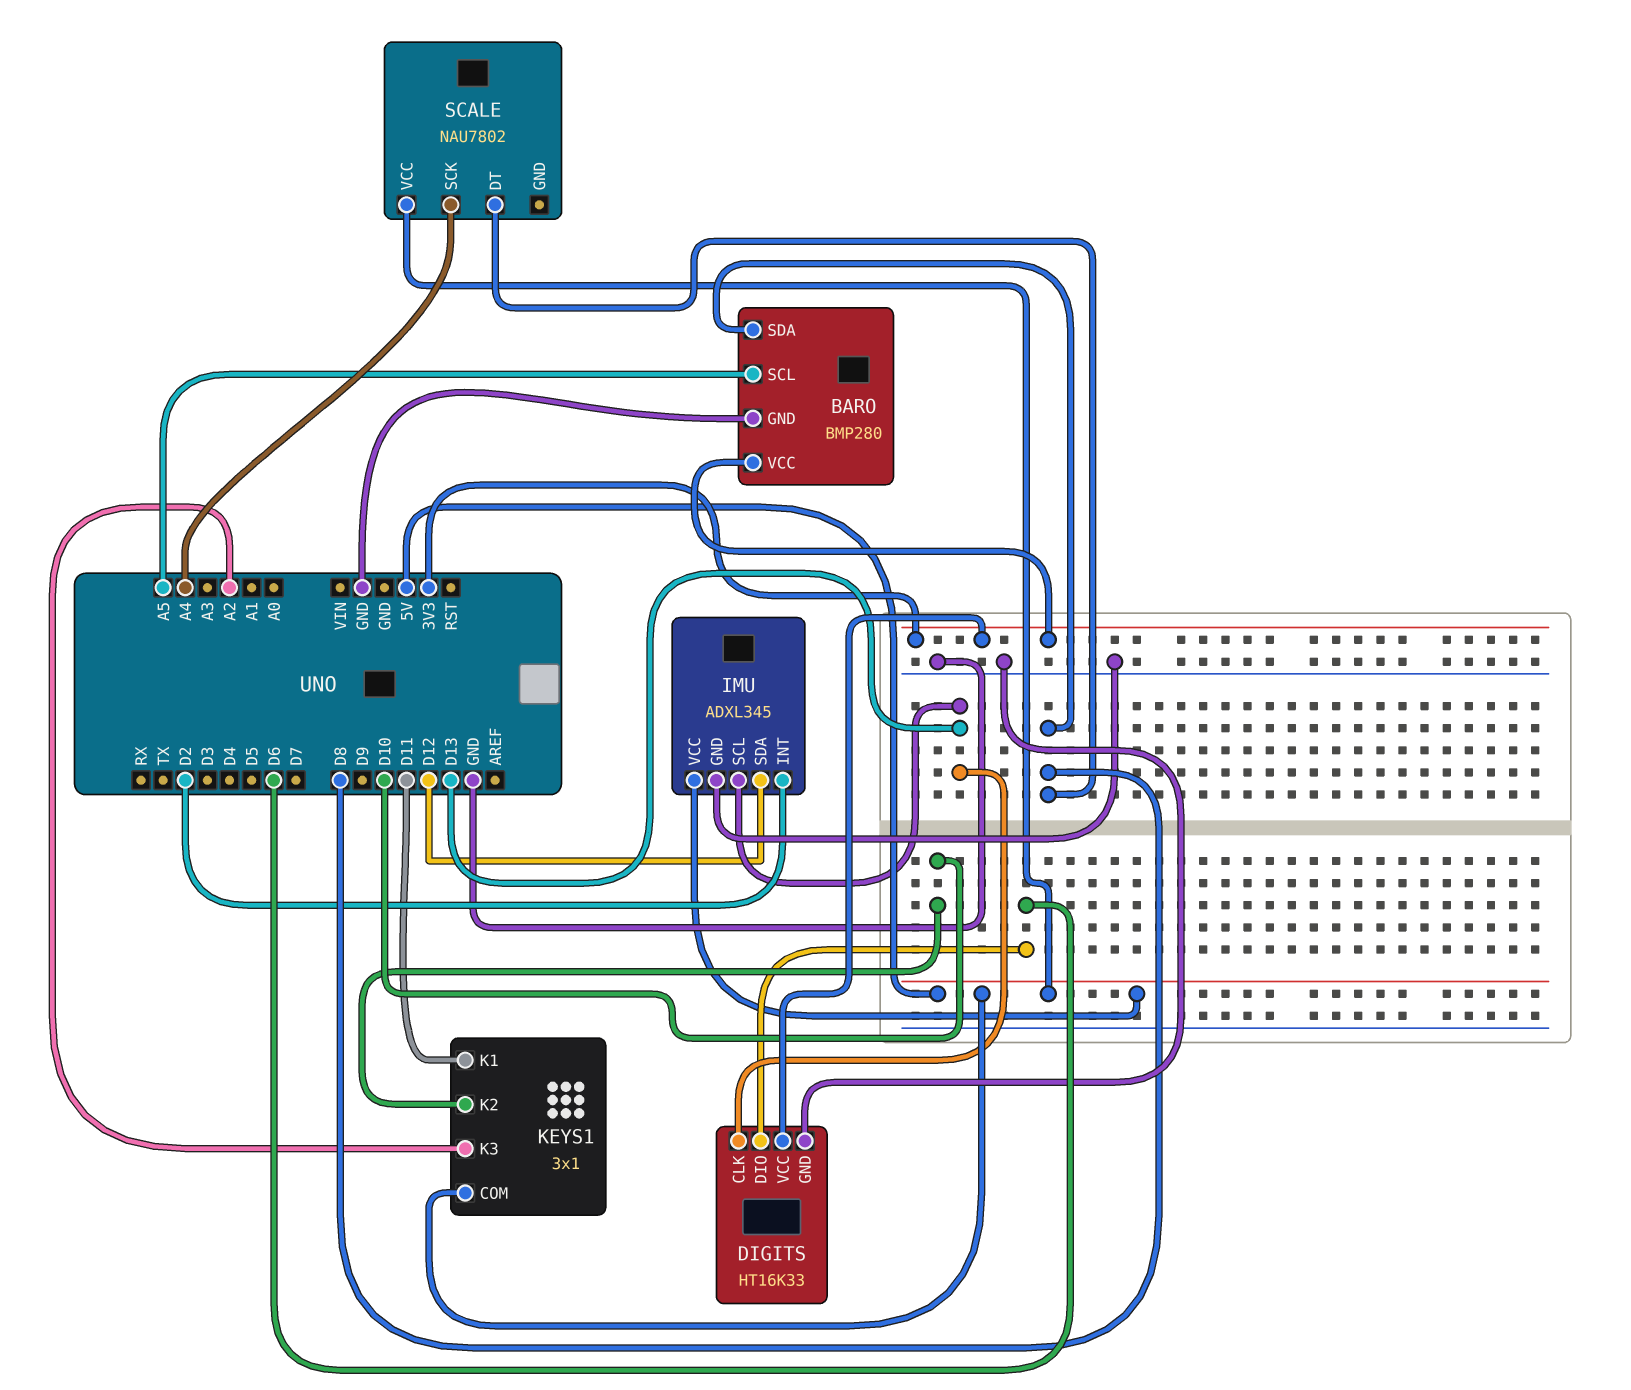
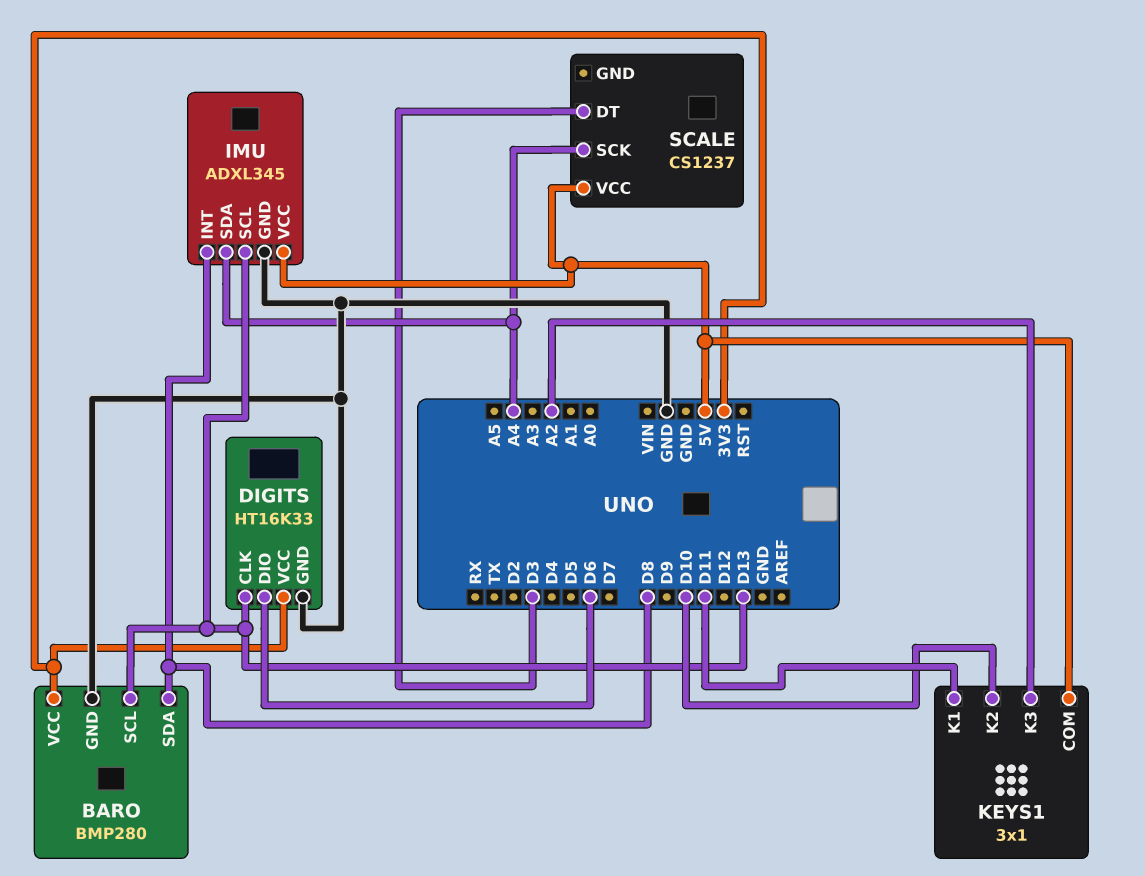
BARO pin SCL: A5 -> D13
IMU pin INT: D2 -> D8
IMU pin SDA: D12 -> A4
SCALE: NAU7802 -> CS1237
SCALE pin DT: D8 -> D3

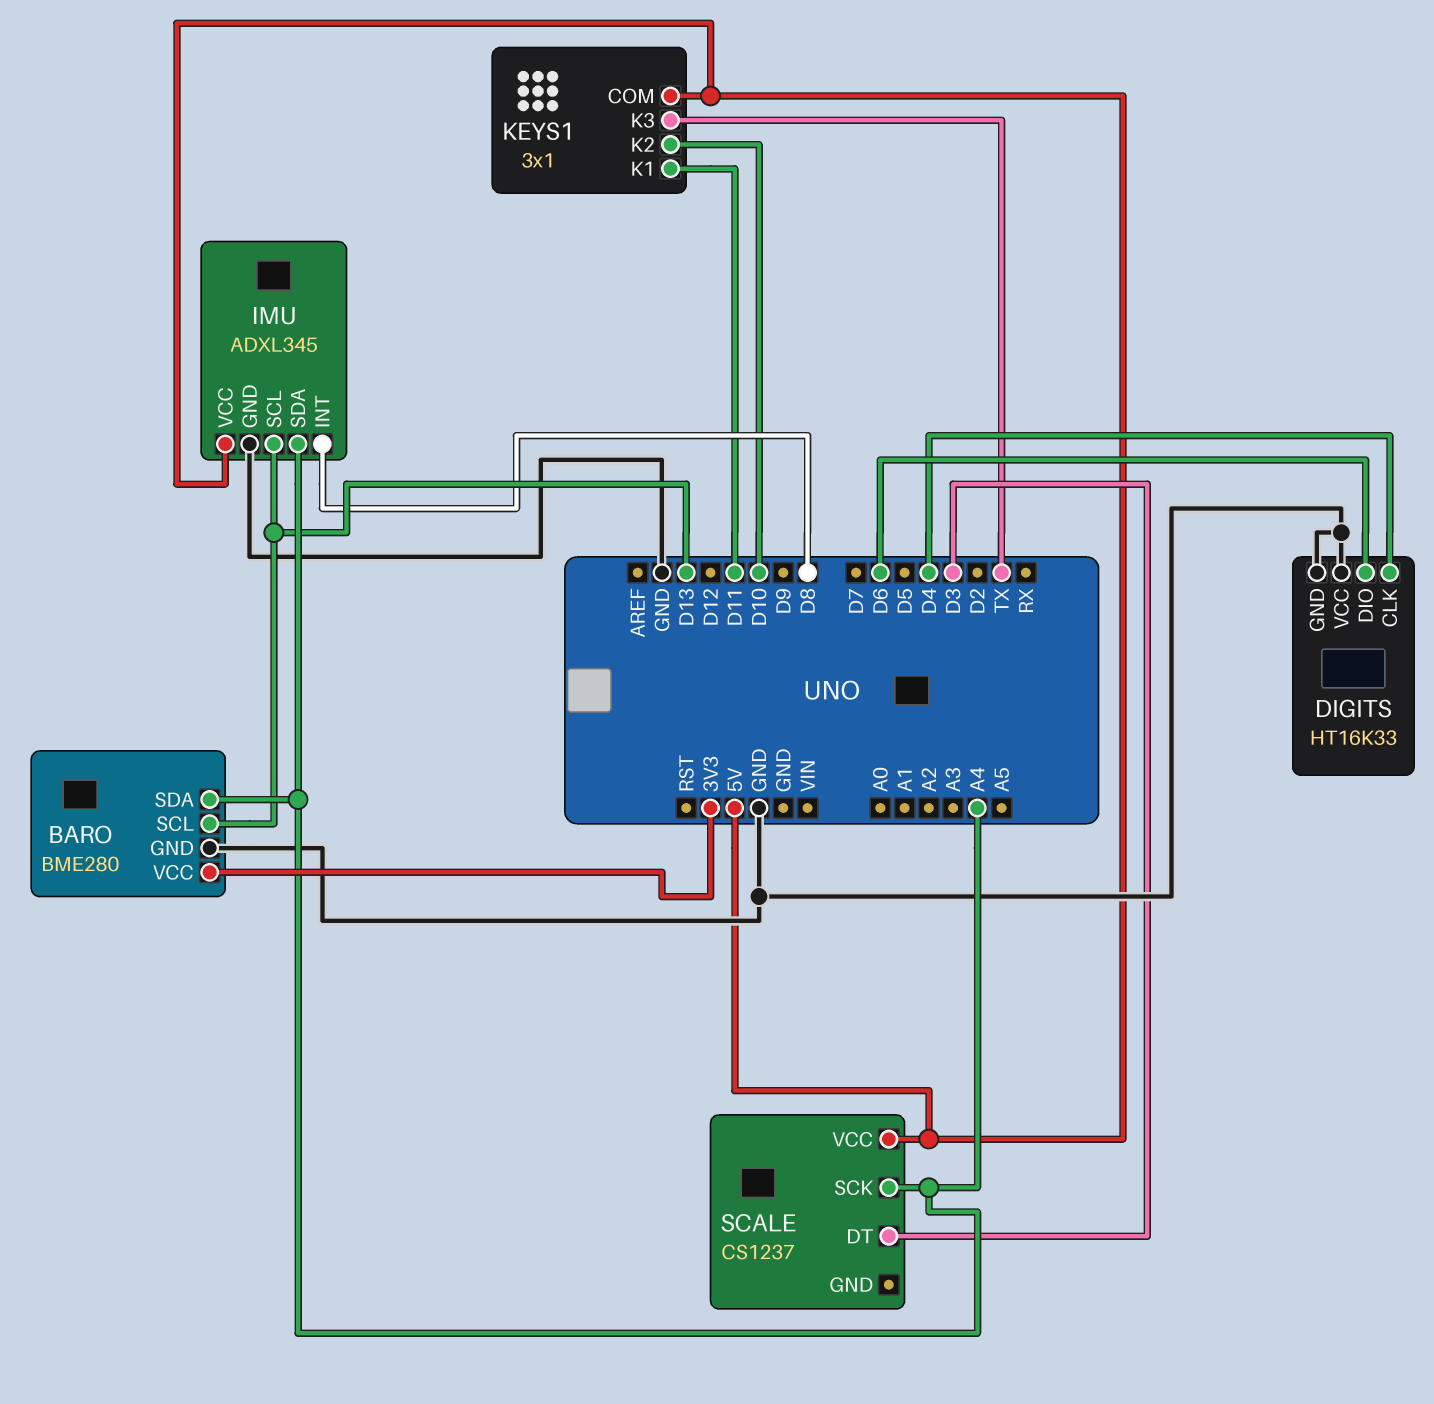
BARO: BMP280 -> BME280
BARO pin SDA: D8 -> A4
DIGITS pin CLK: D13 -> D4
DIGITS pin VCC: 3V3 -> GND
KEYS1 pin K3: A2 -> TX

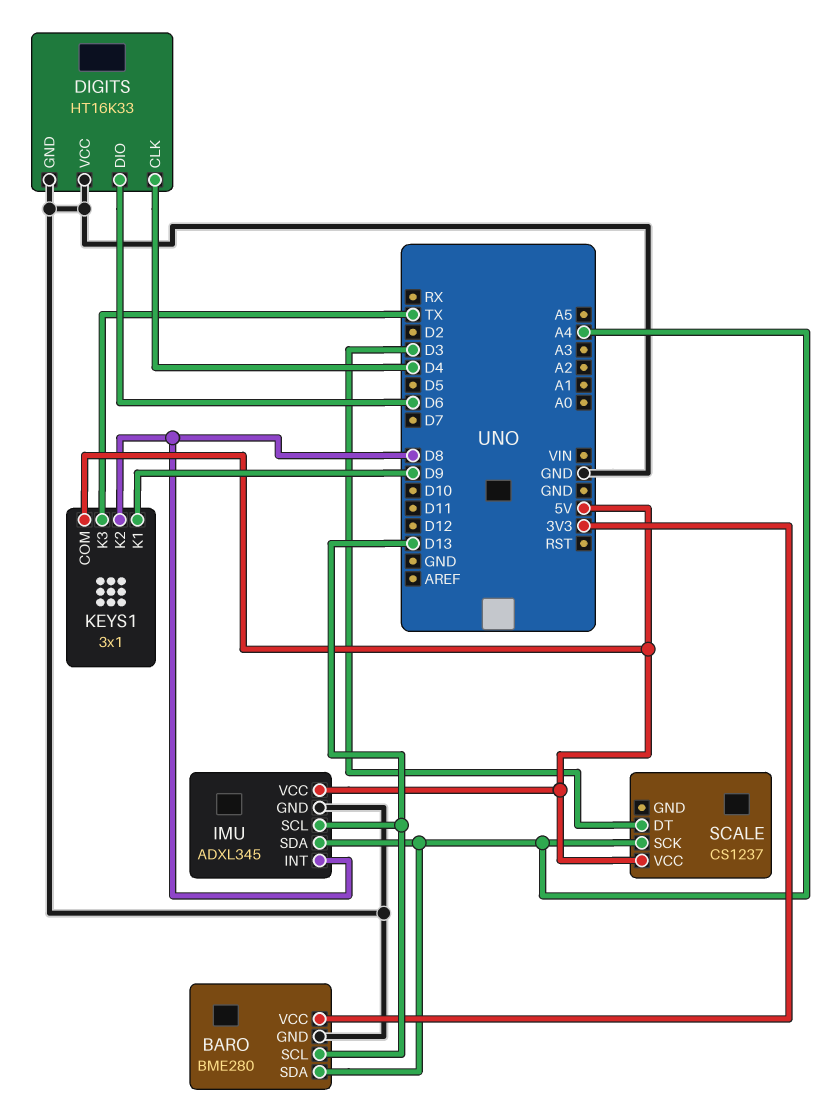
KEYS1 pin K1: D11 -> D9
KEYS1 pin K2: D10 -> D8

